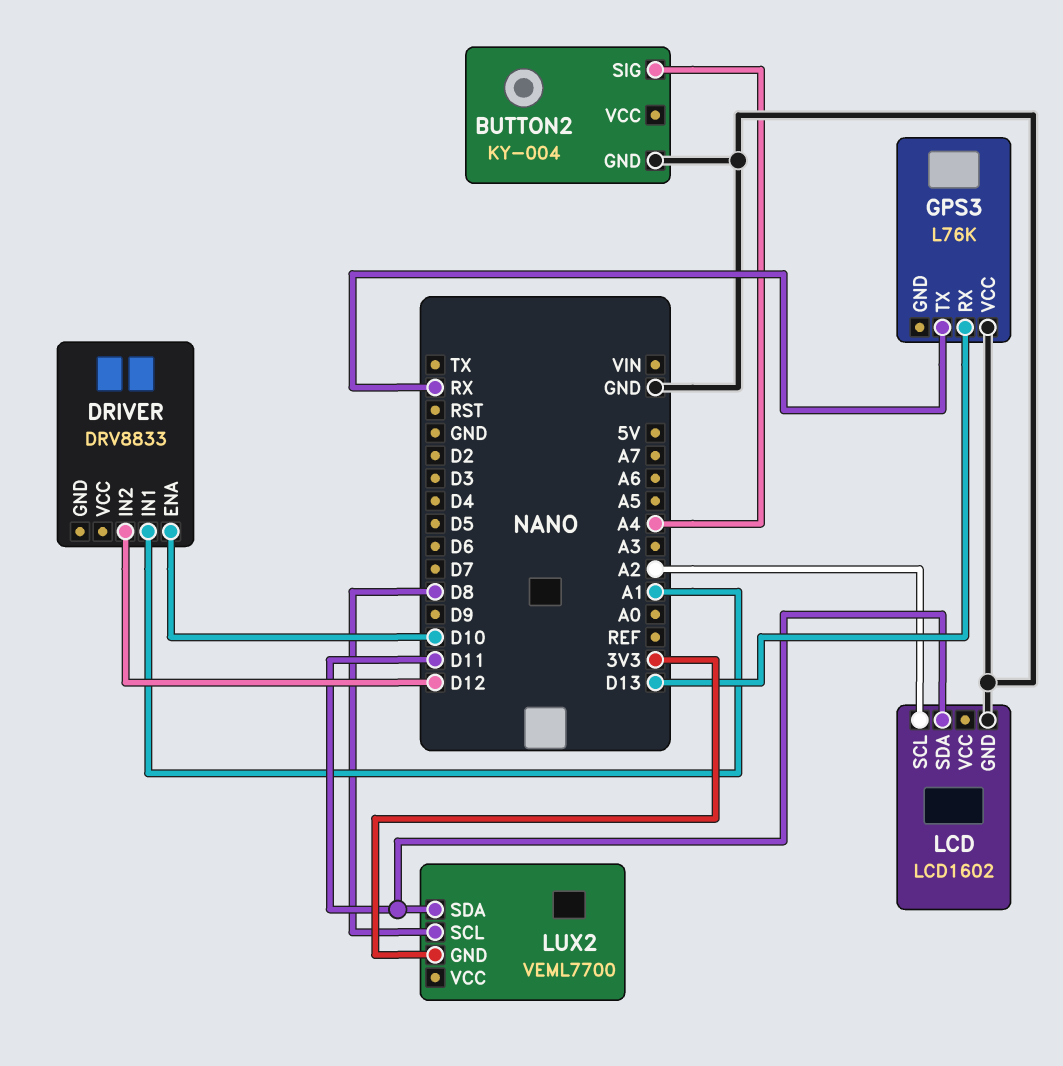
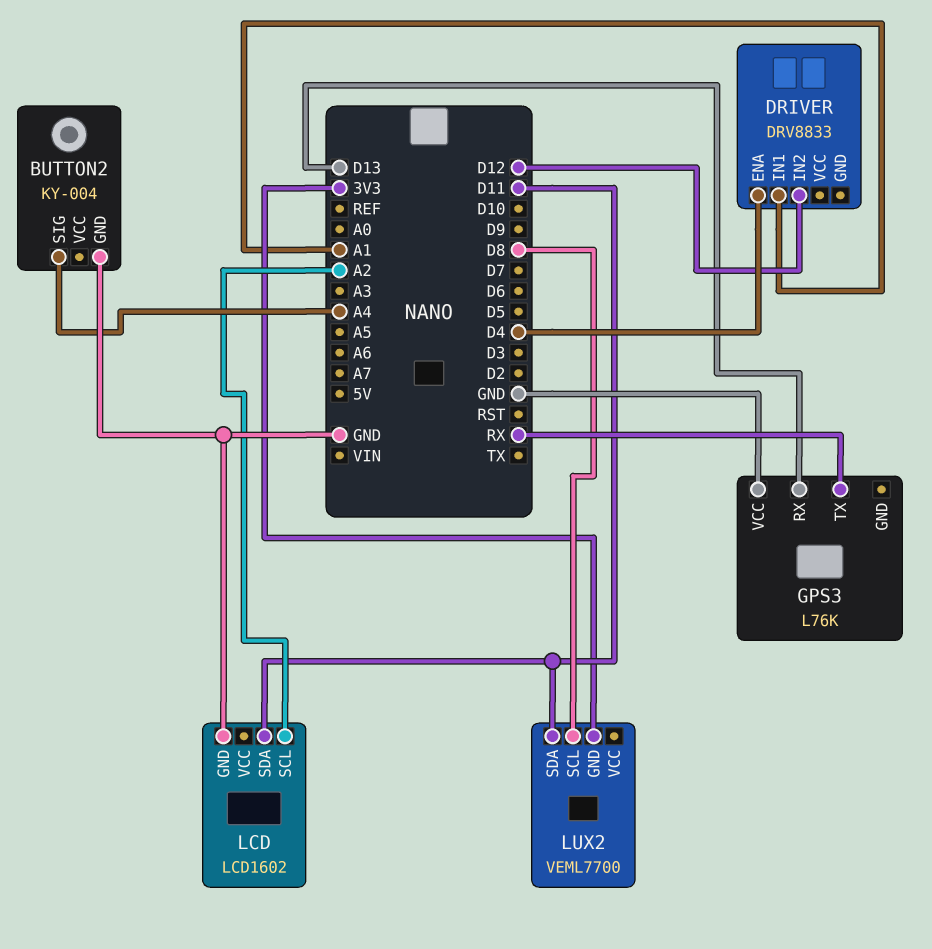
DRIVER pin ENA: D10 -> D4

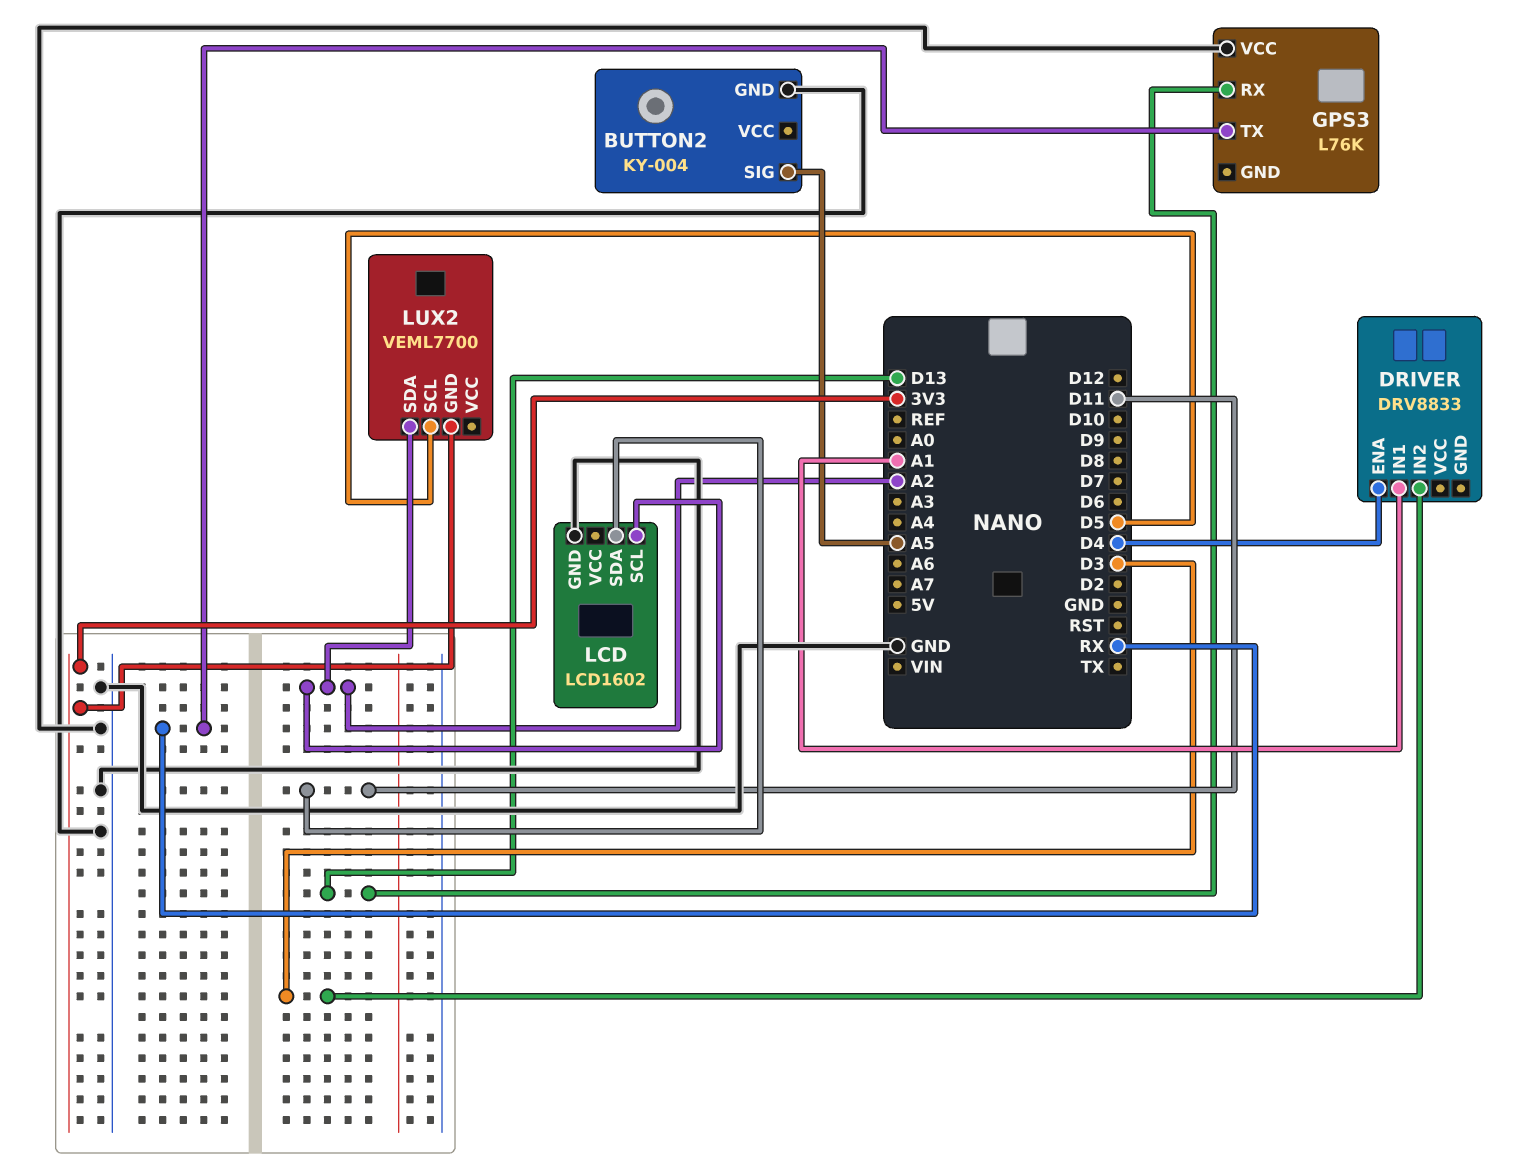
BUTTON2 pin SIG: A4 -> A5
DRIVER pin IN2: D12 -> D3
LUX2 pin SCL: D8 -> D5
LUX2 pin SDA: D11 -> A2

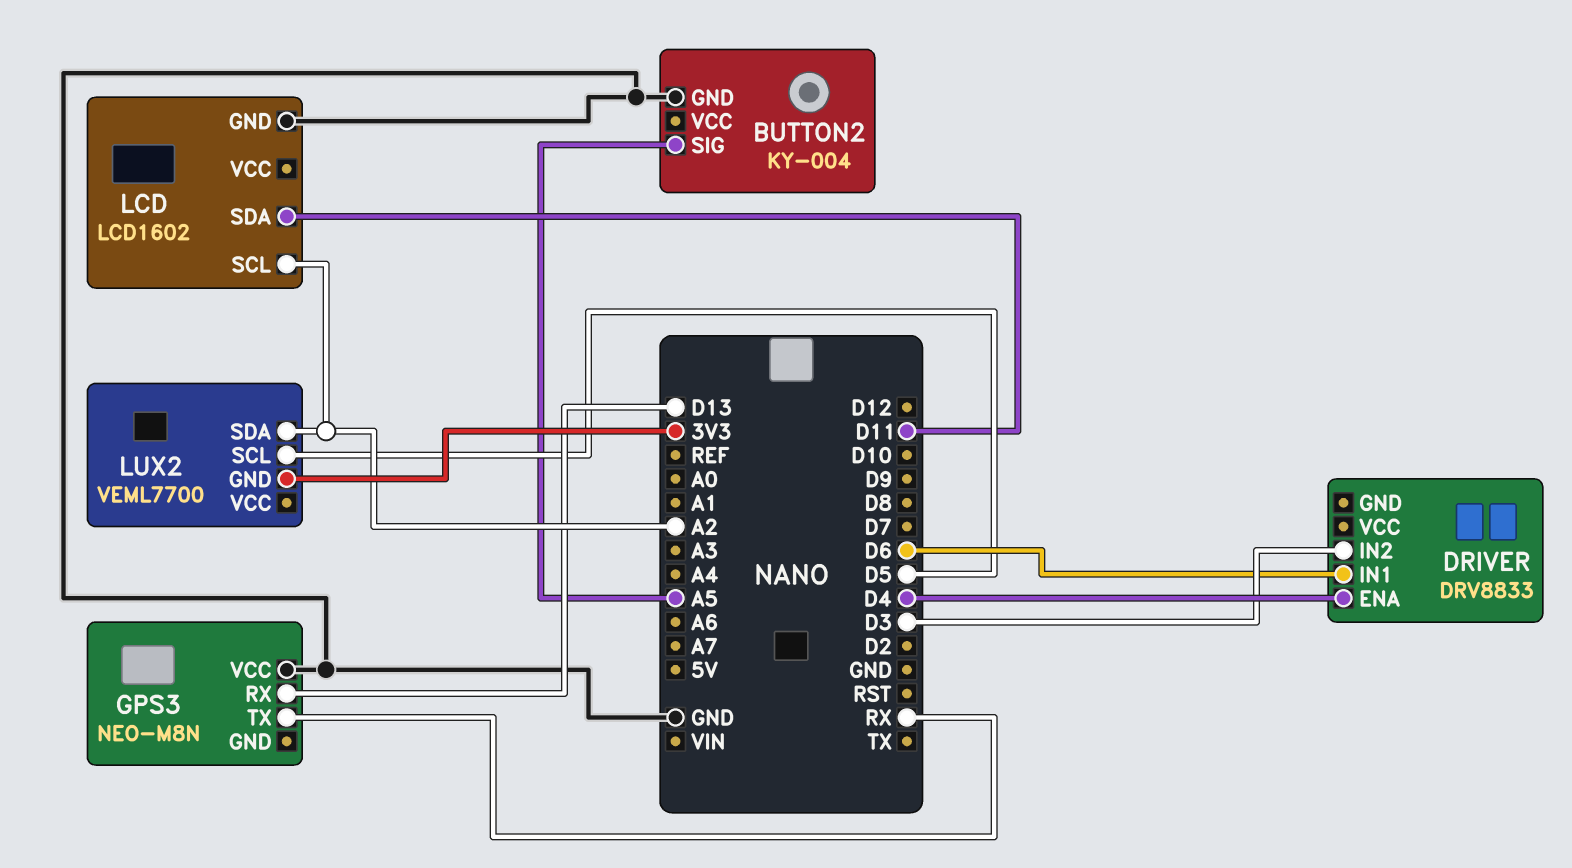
DRIVER pin IN1: A1 -> D6
GPS3: L76K -> NEO-M8N

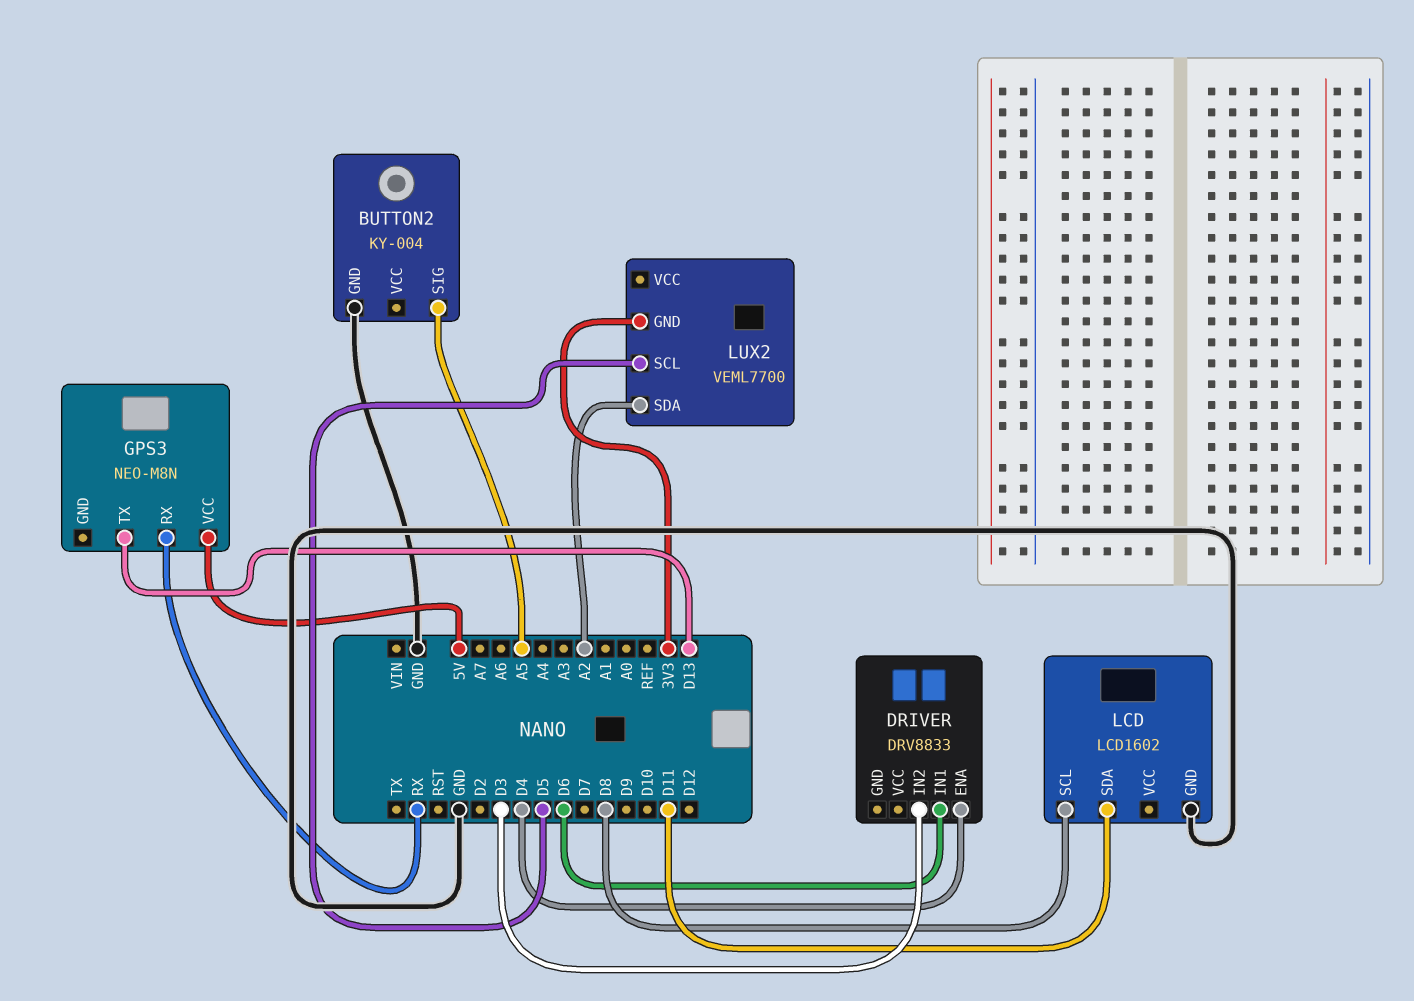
GPS3 pin RX: D13 -> RX
GPS3 pin TX: RX -> D13
GPS3 pin VCC: GND -> 5V
LCD pin SCL: A2 -> D8

